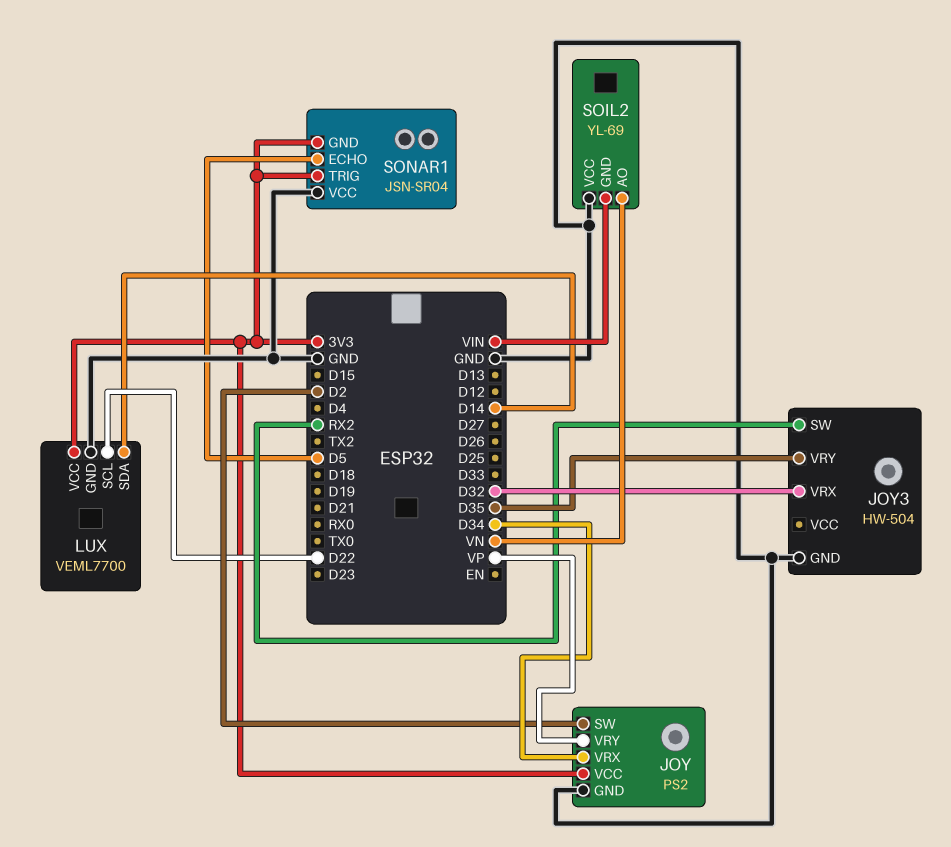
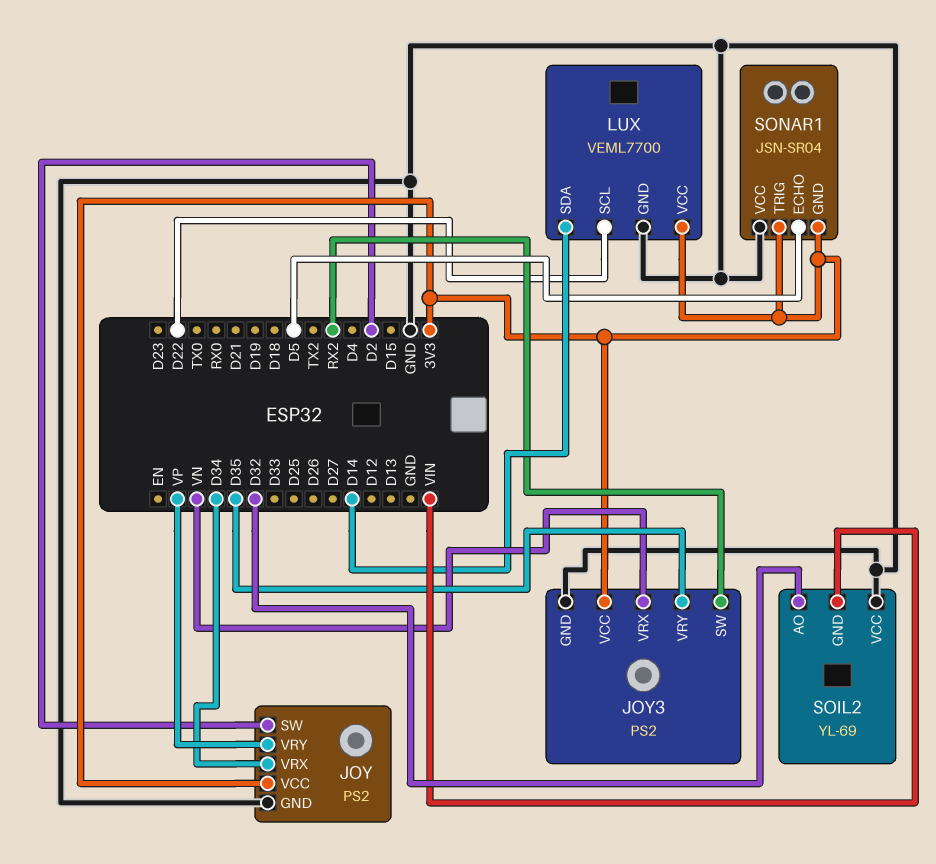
JOY3: HW-504 -> PS2
JOY3 pin VCC: none -> 3V3
JOY3 pin VRX: D32 -> VN
SOIL2 pin AO: VN -> D32

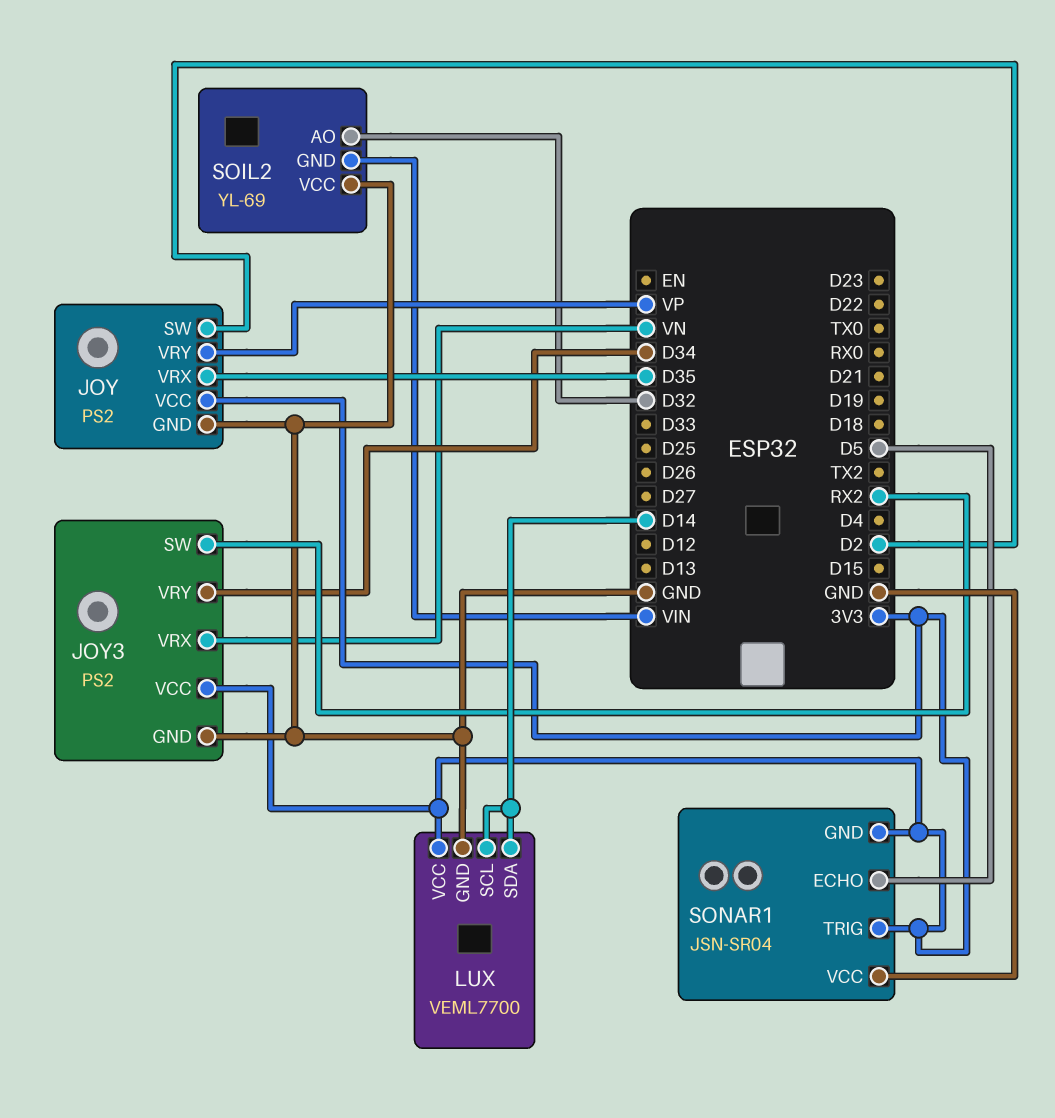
JOY pin VRX: D34 -> D35
JOY3 pin VRY: D35 -> D34
LUX pin SCL: D22 -> D14

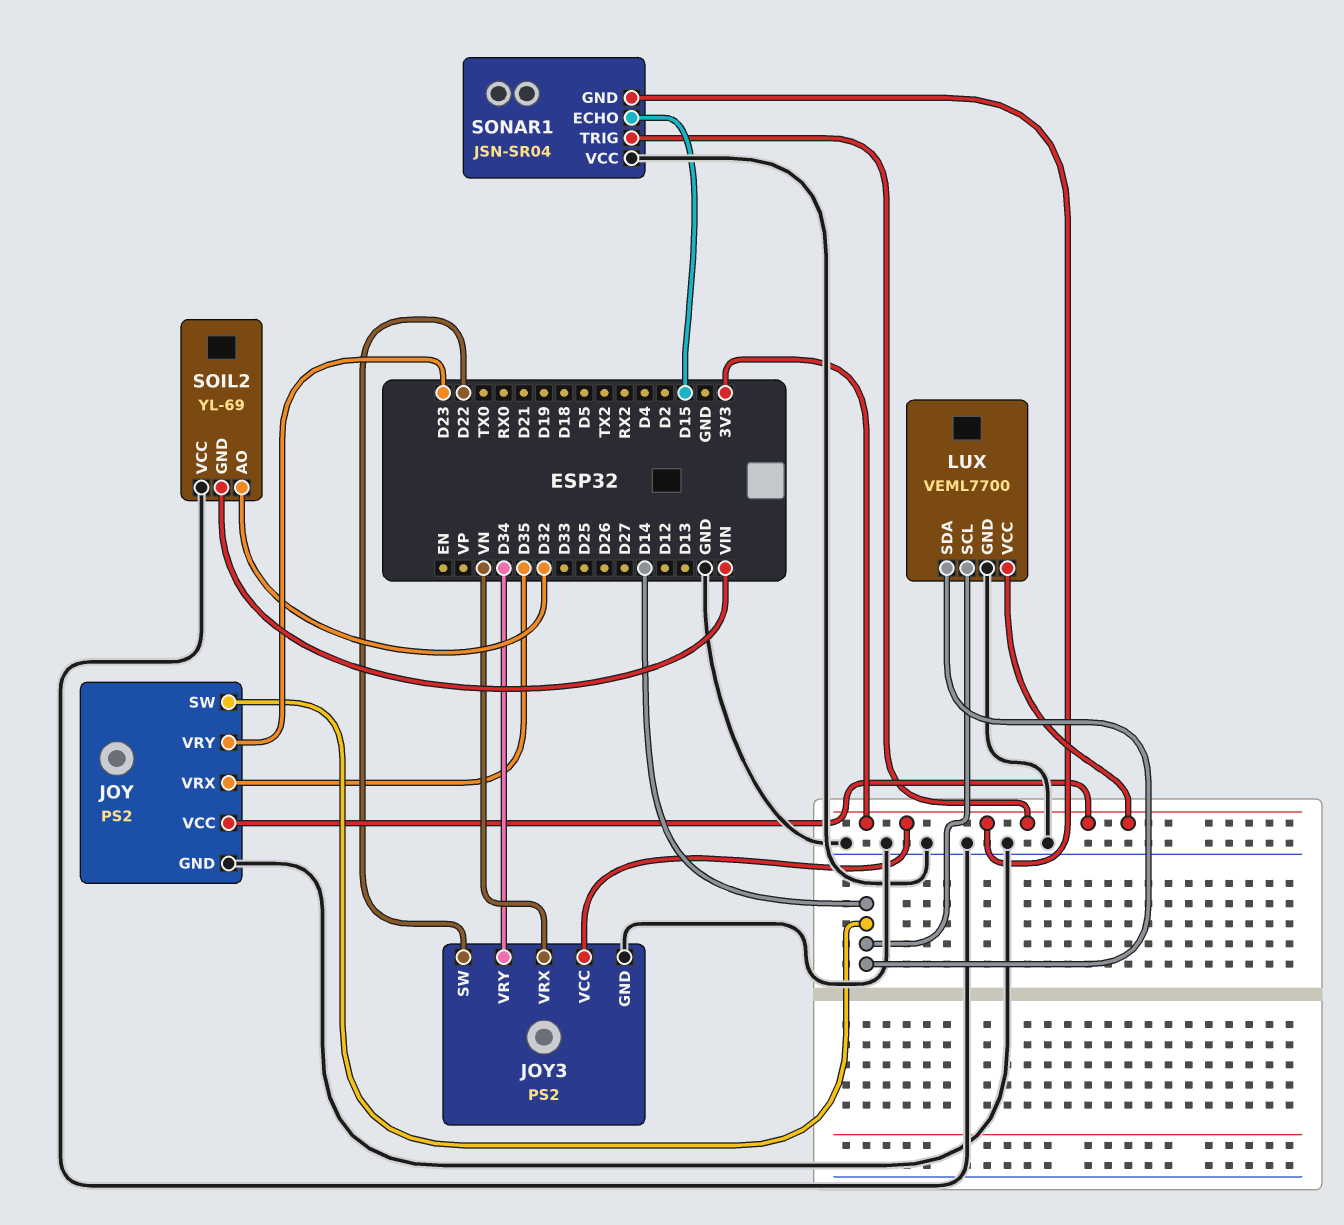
JOY pin SW: D2 -> D14
JOY pin VRY: VP -> D23
JOY3 pin SW: RX2 -> D22
SONAR1 pin ECHO: D5 -> D15

